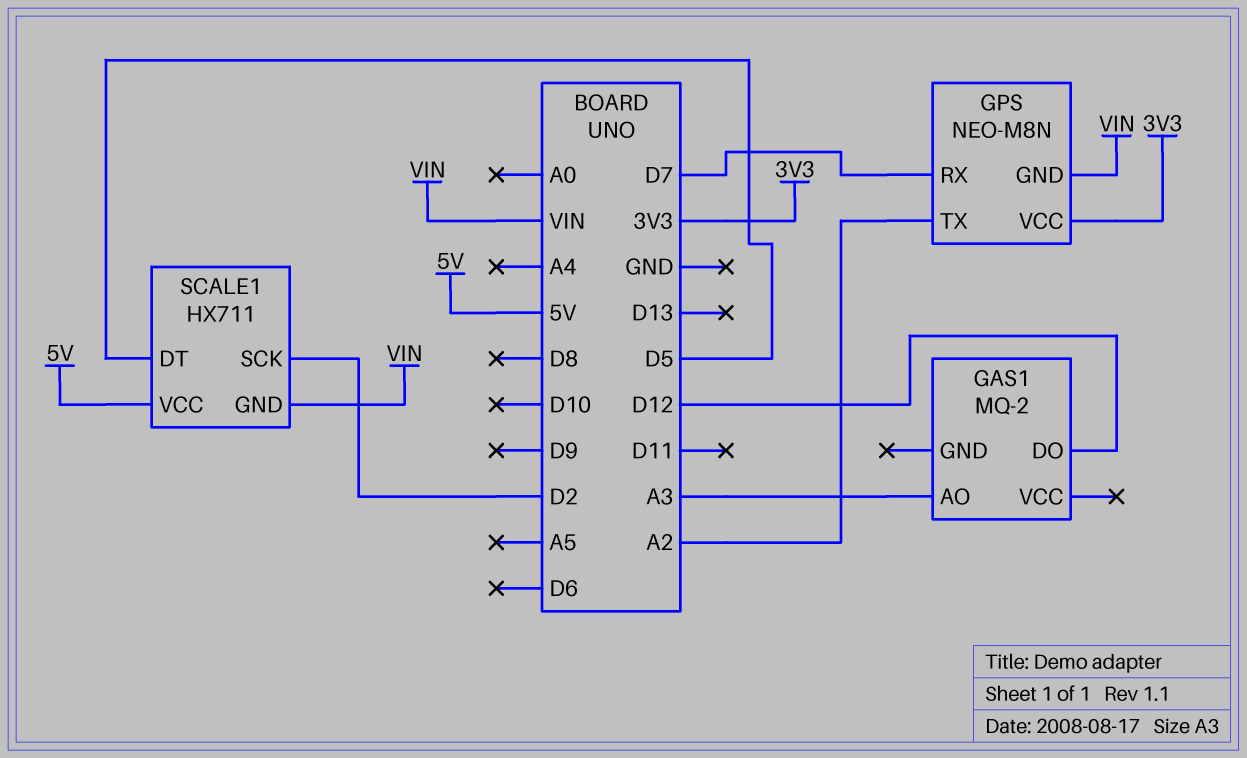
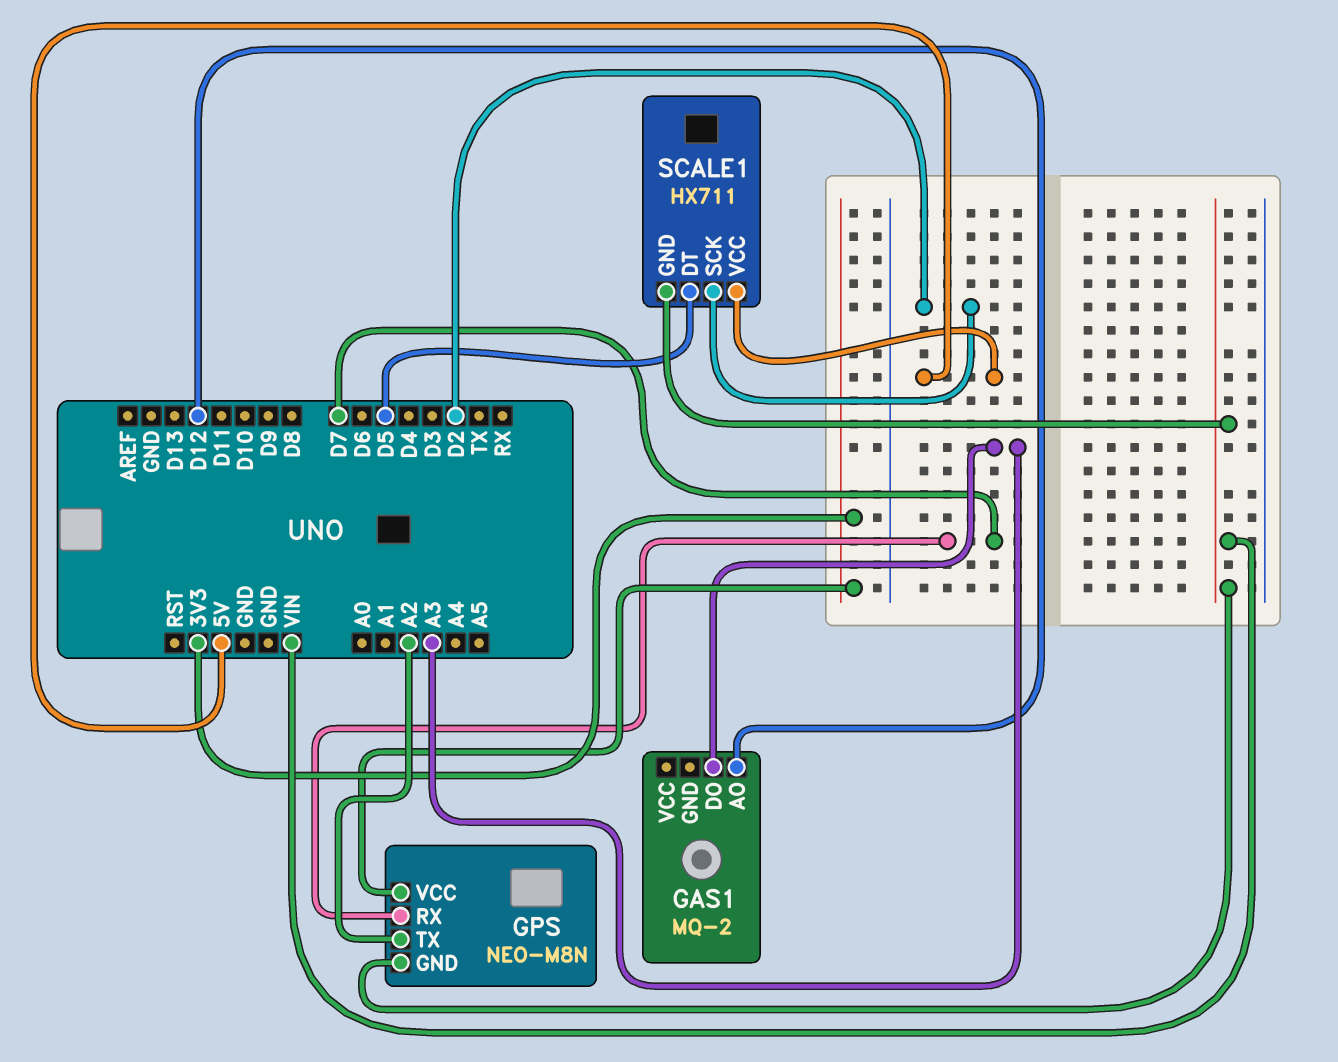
GAS1 pin AO: A3 -> D12
GAS1 pin DO: D12 -> A3

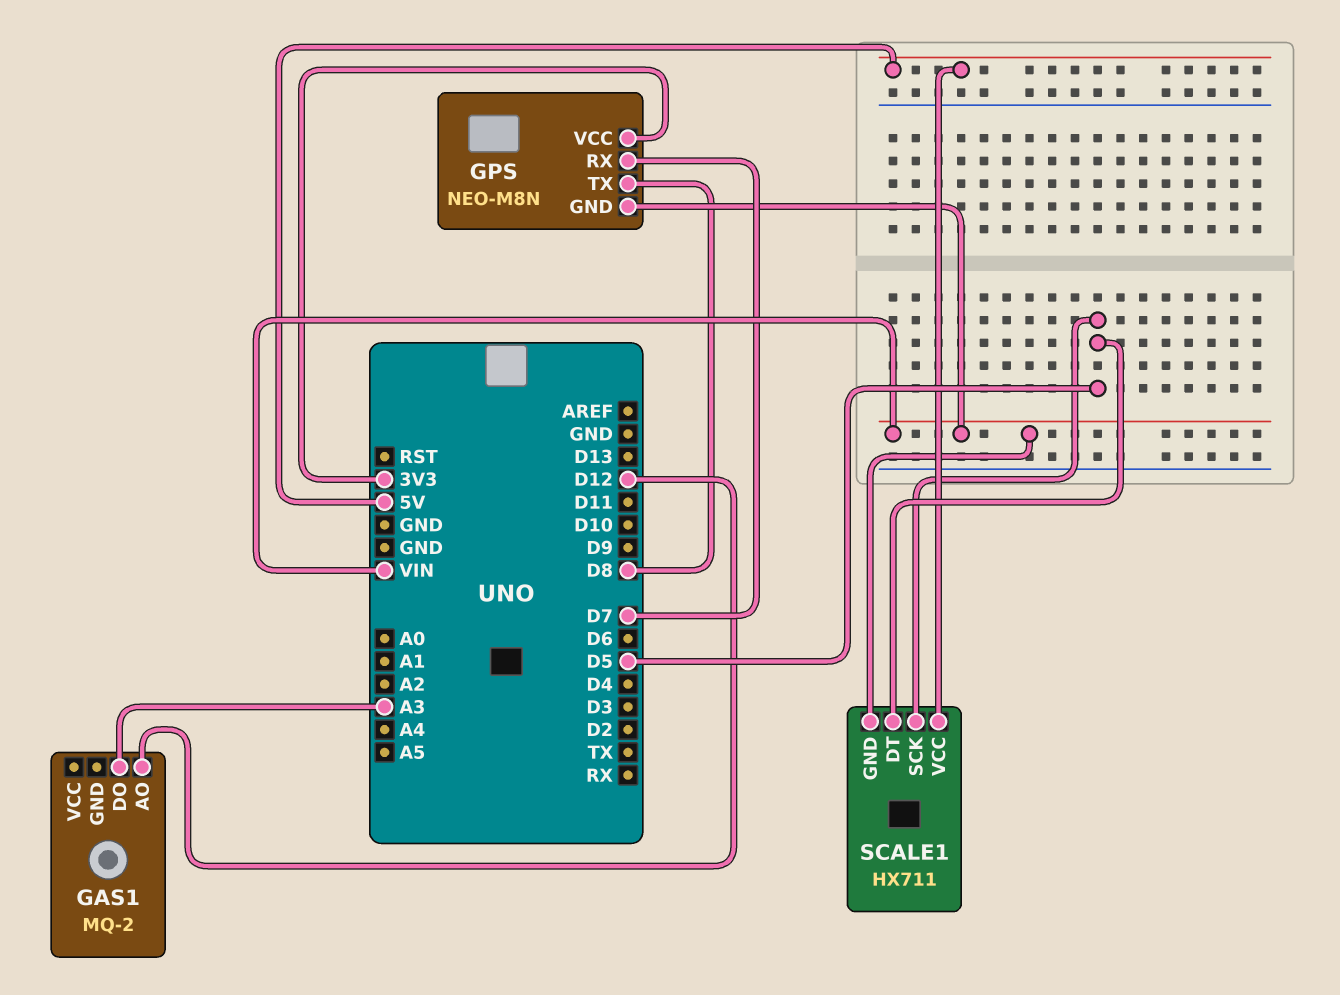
GPS pin TX: A2 -> D8
SCALE1 pin SCK: D2 -> D5

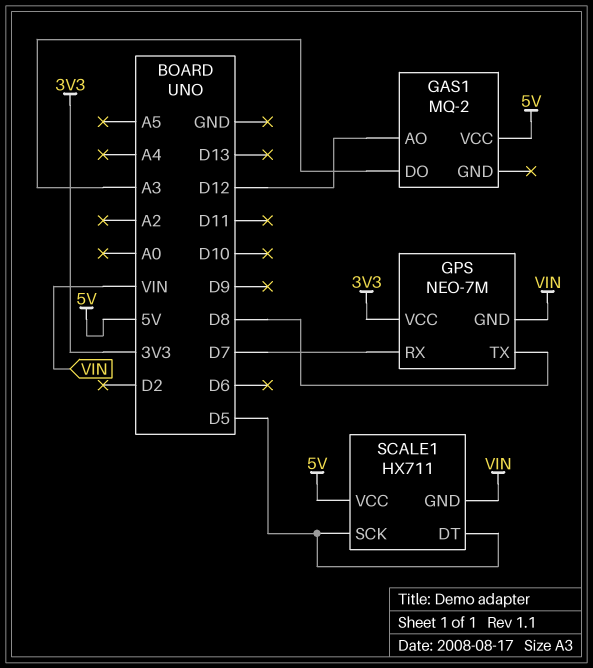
GAS1 pin VCC: none -> 5V
GPS: NEO-M8N -> NEO-7M

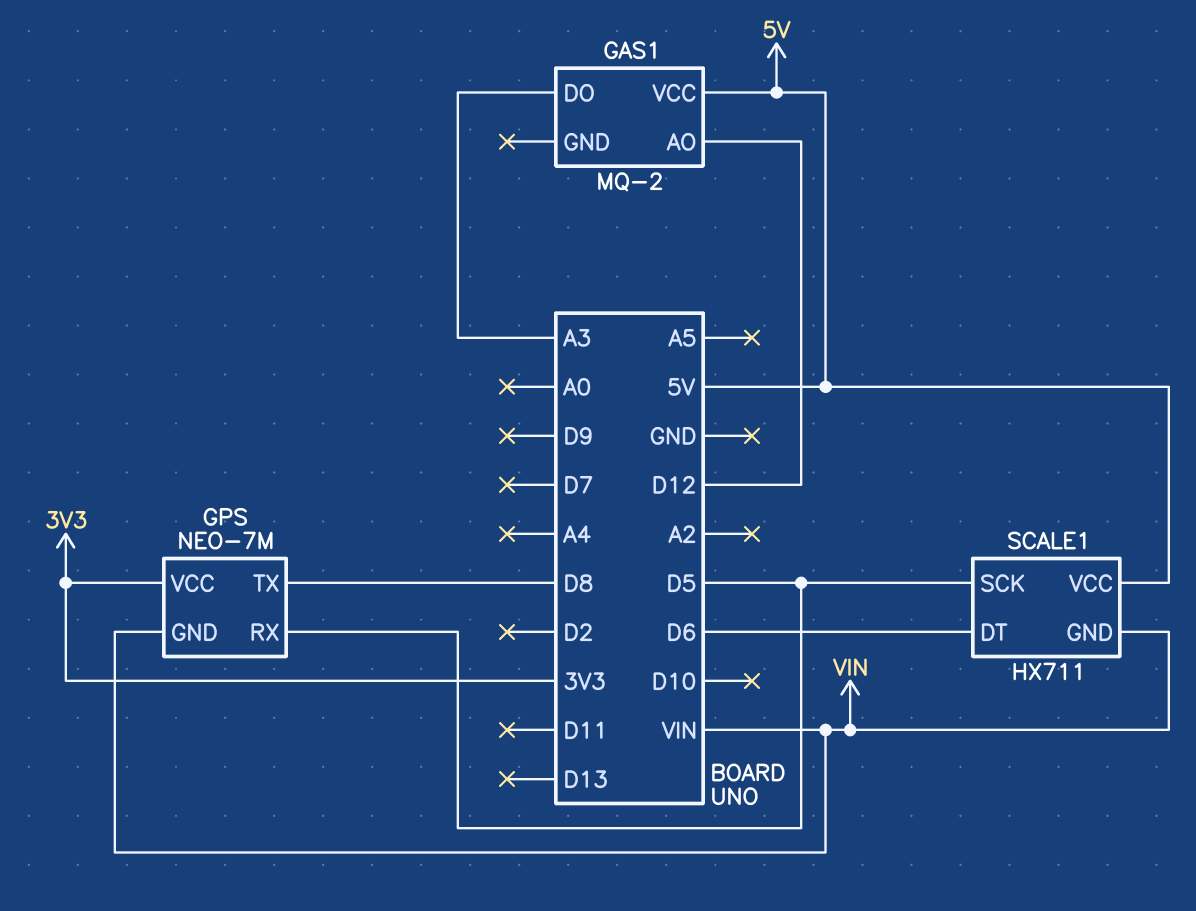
GPS pin RX: D7 -> D5
SCALE1 pin DT: D5 -> D6

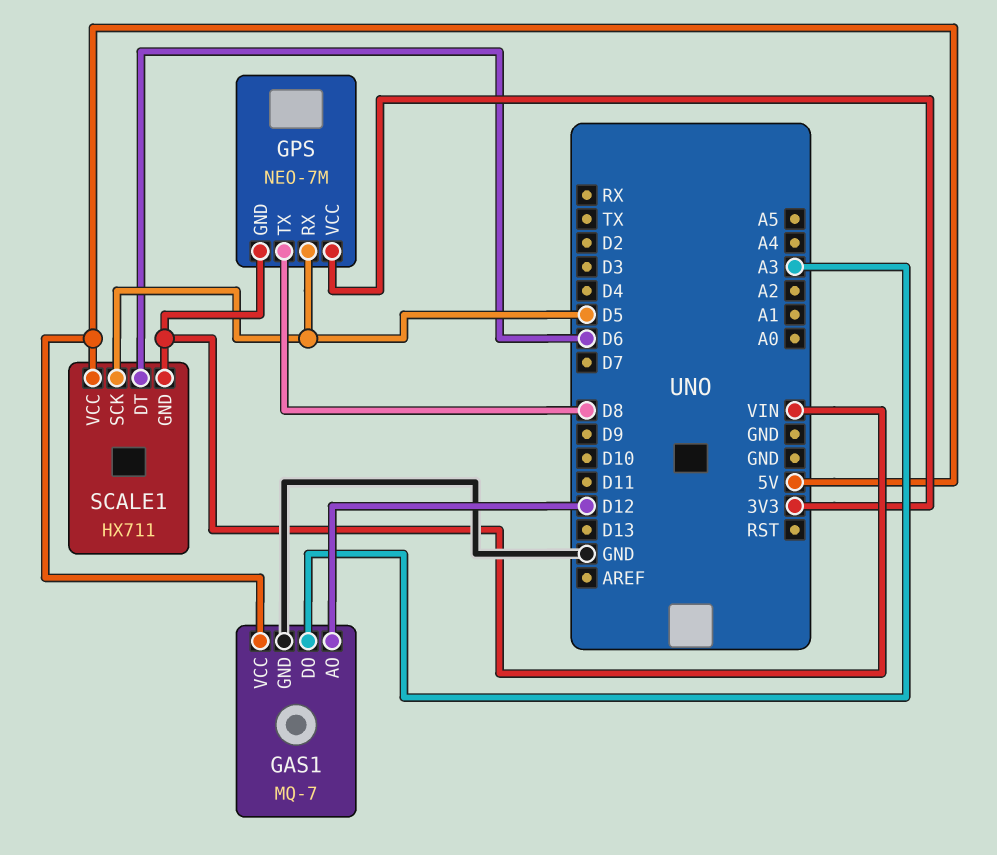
GAS1: MQ-2 -> MQ-7
GAS1 pin GND: none -> GND

